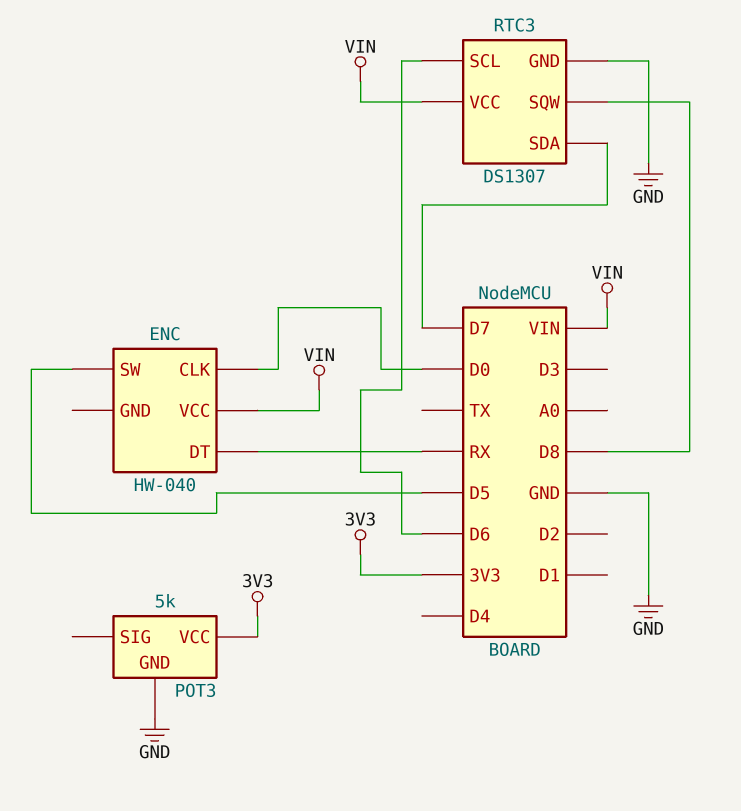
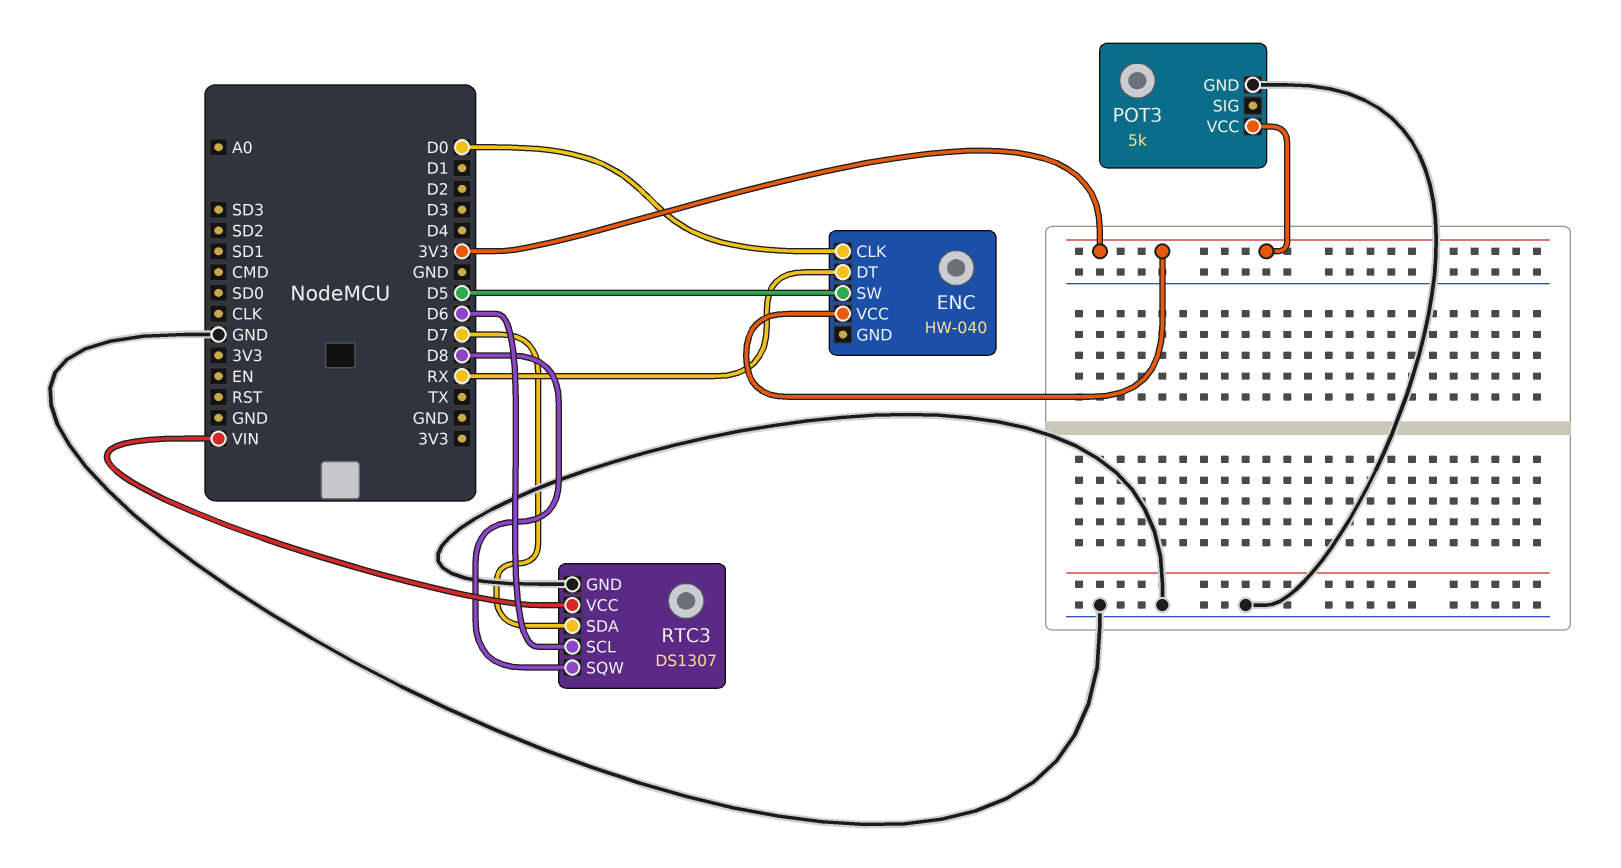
ENC pin VCC: VIN -> 3V3

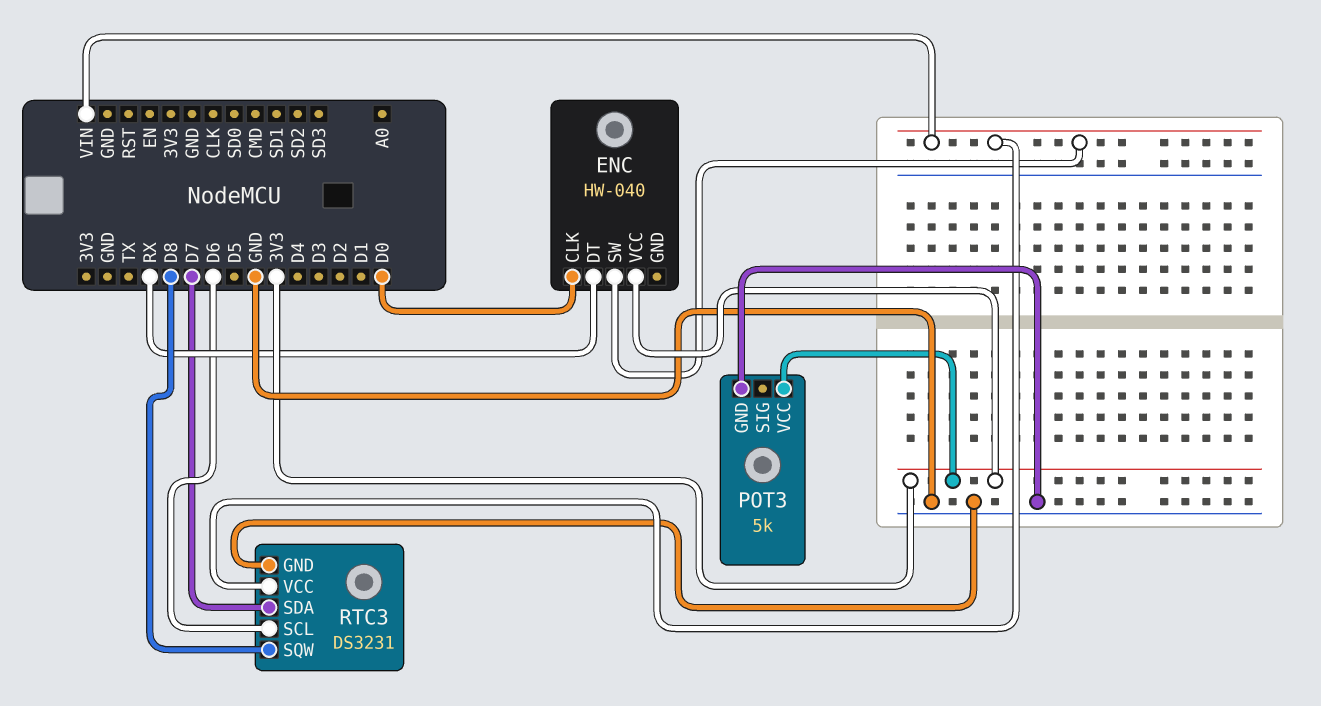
ENC pin SW: D5 -> VIN
RTC3: DS1307 -> DS3231

